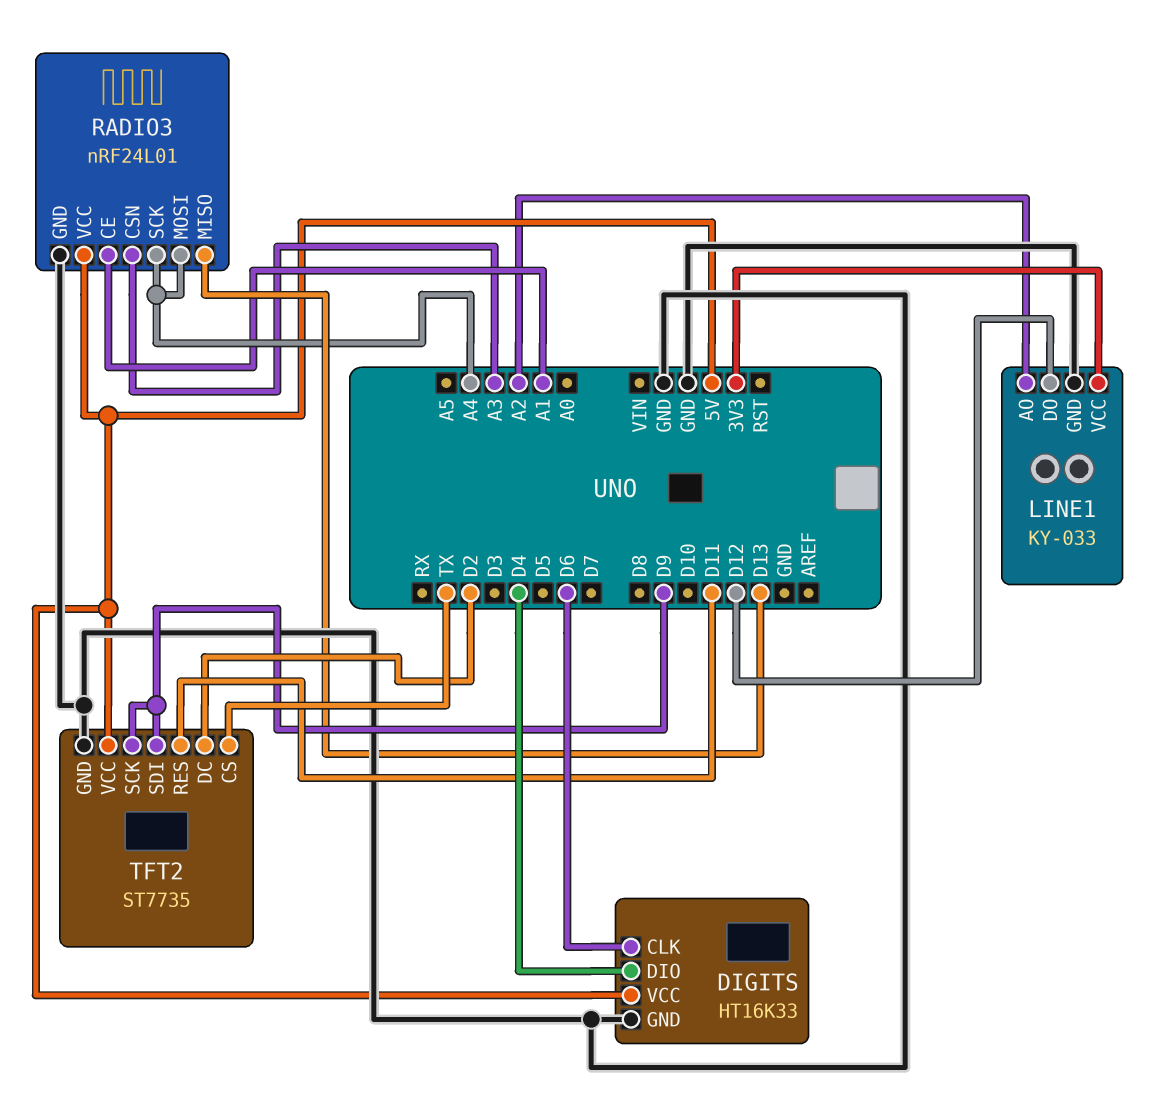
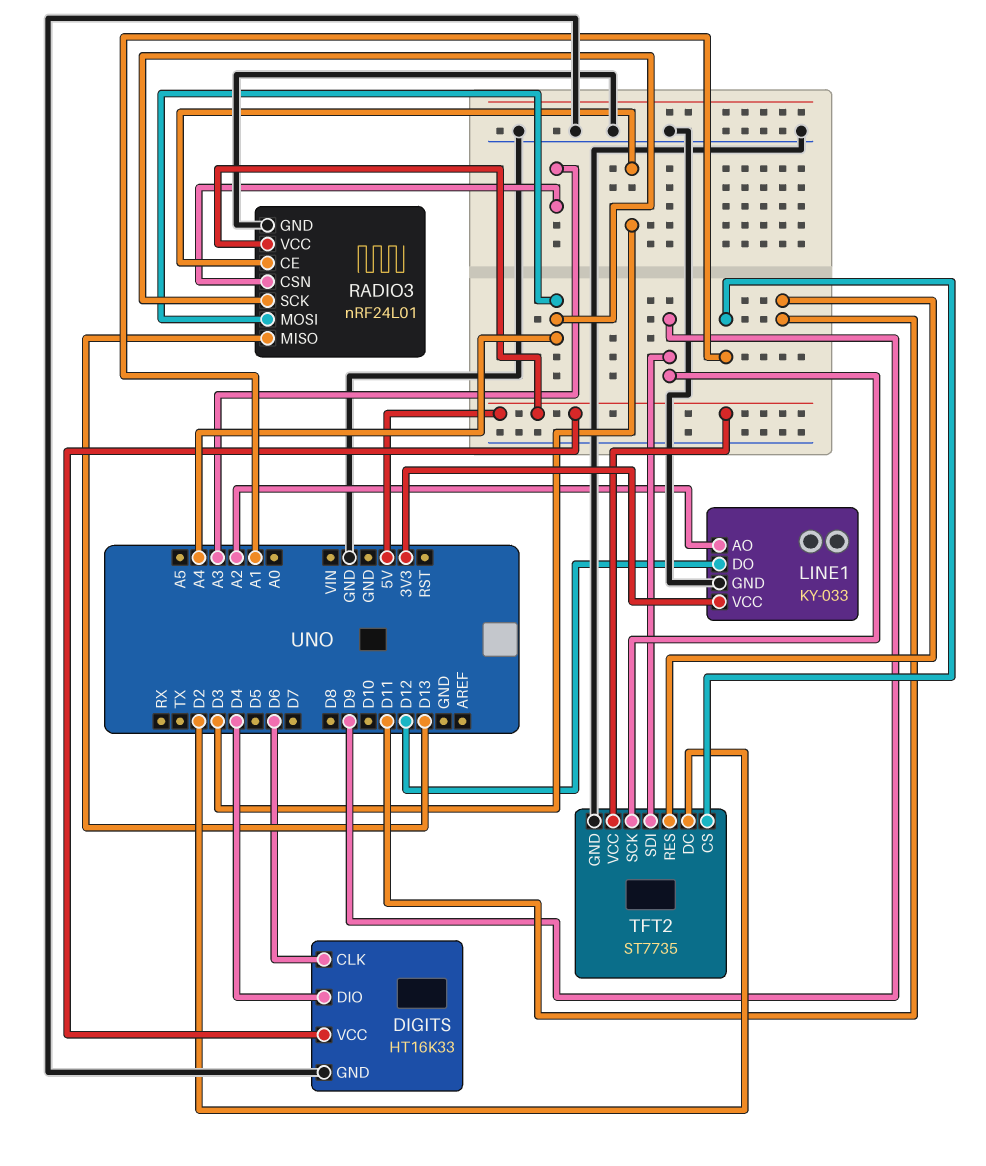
RADIO3 pin CE: A1 -> D3
TFT2 pin CS: TX -> A1

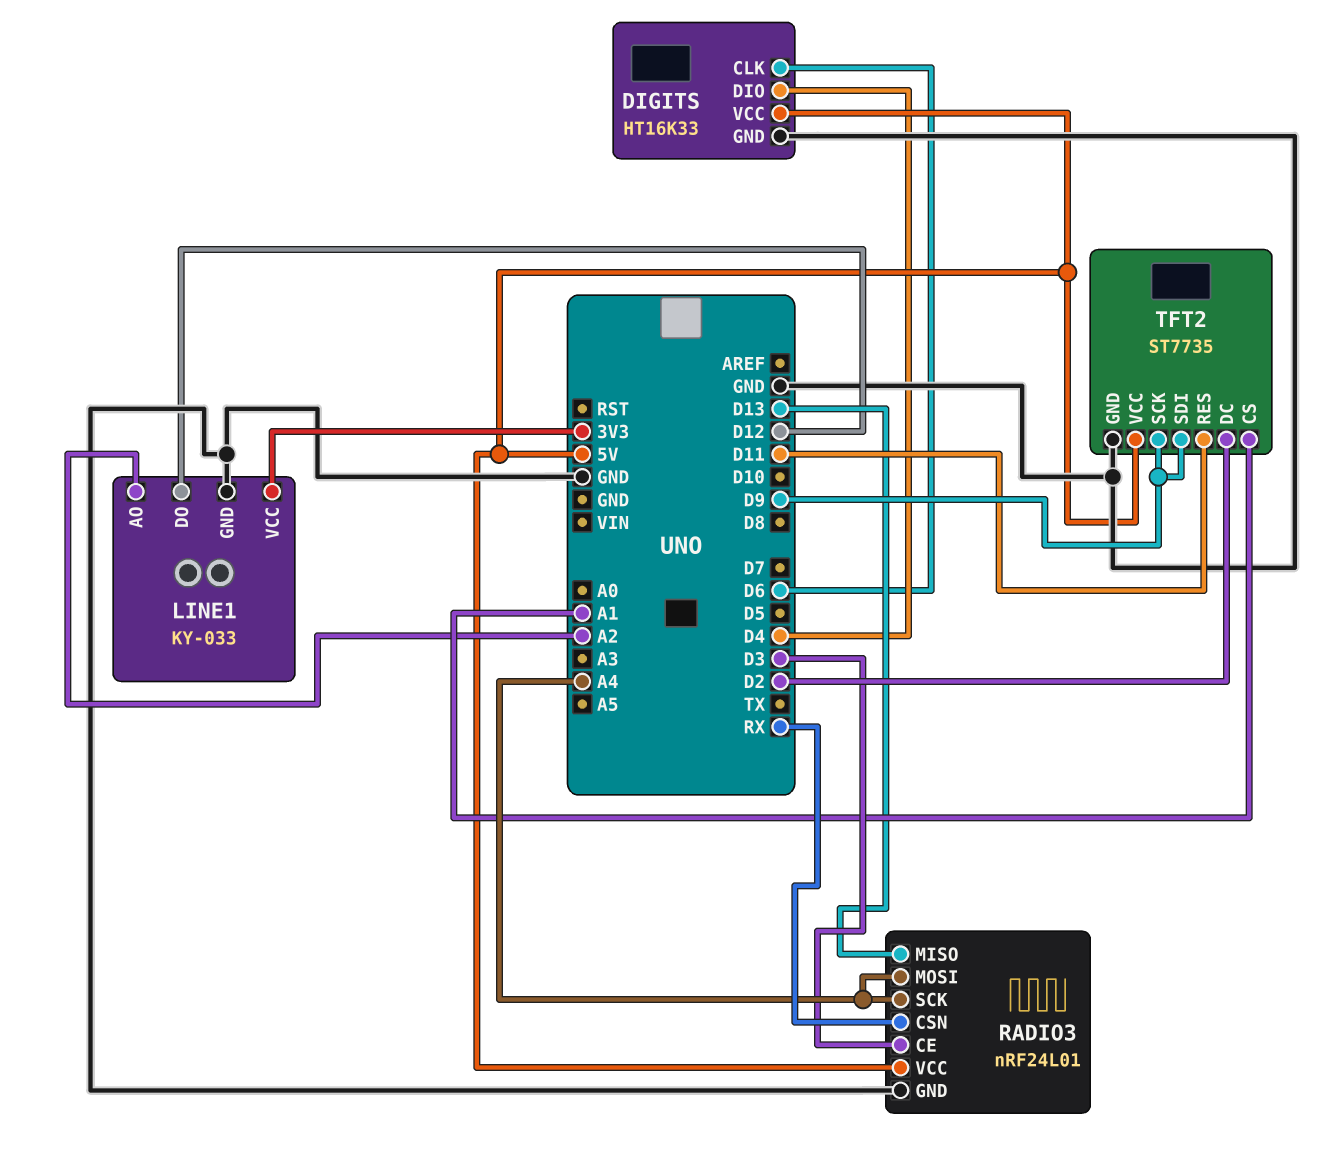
RADIO3 pin CSN: A3 -> RX

